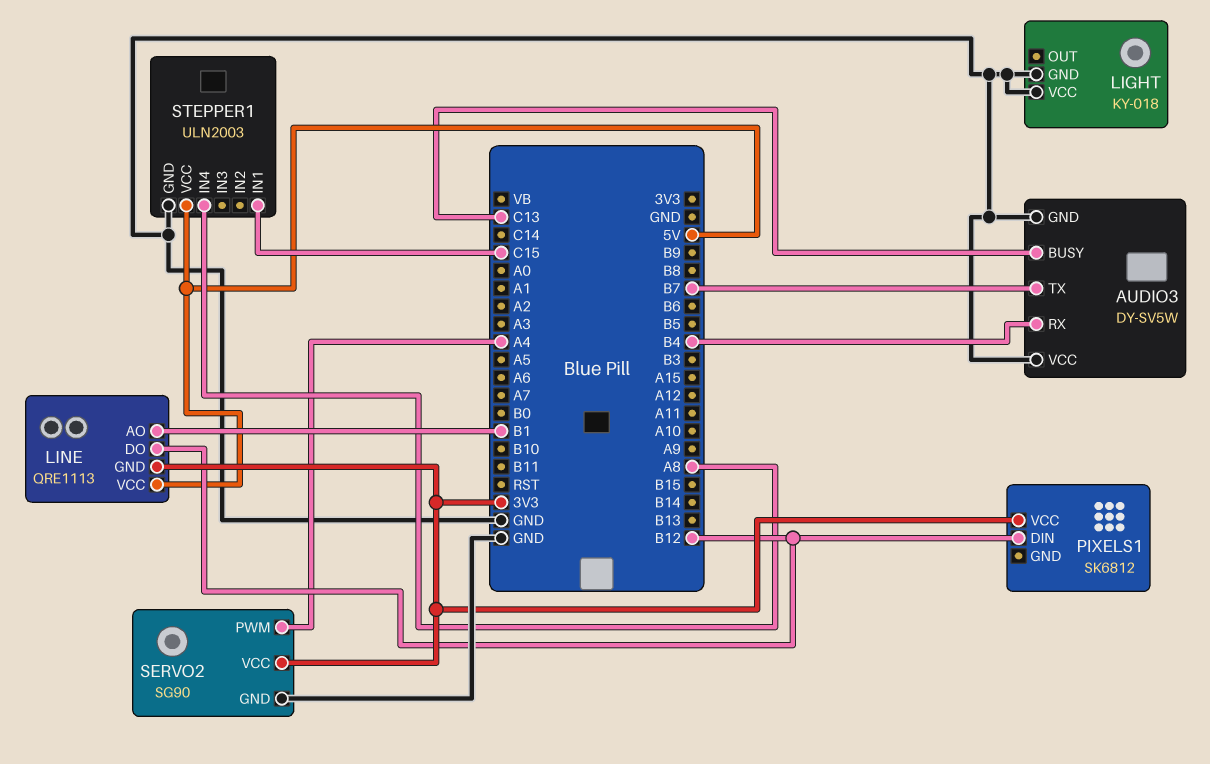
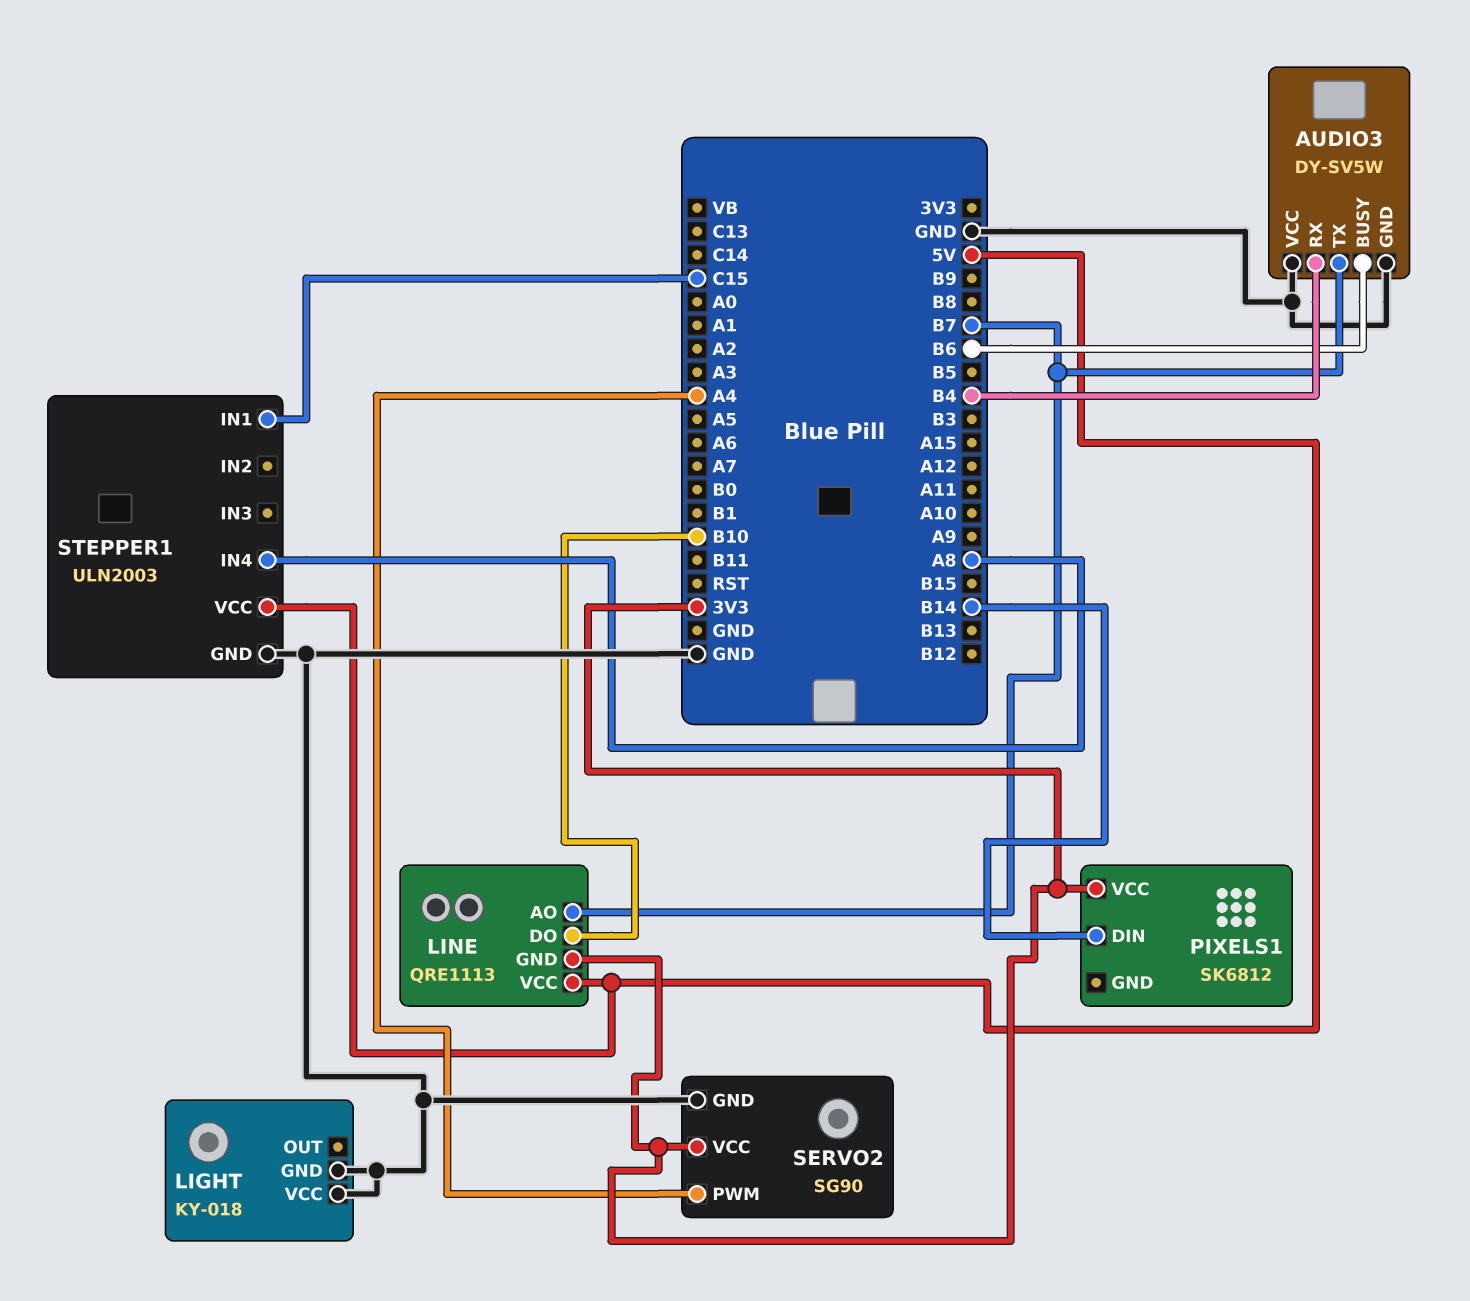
AUDIO3 pin BUSY: C13 -> B6
LINE pin AO: B1 -> B7
LINE pin DO: B12 -> B10
PIXELS1 pin DIN: B12 -> B14

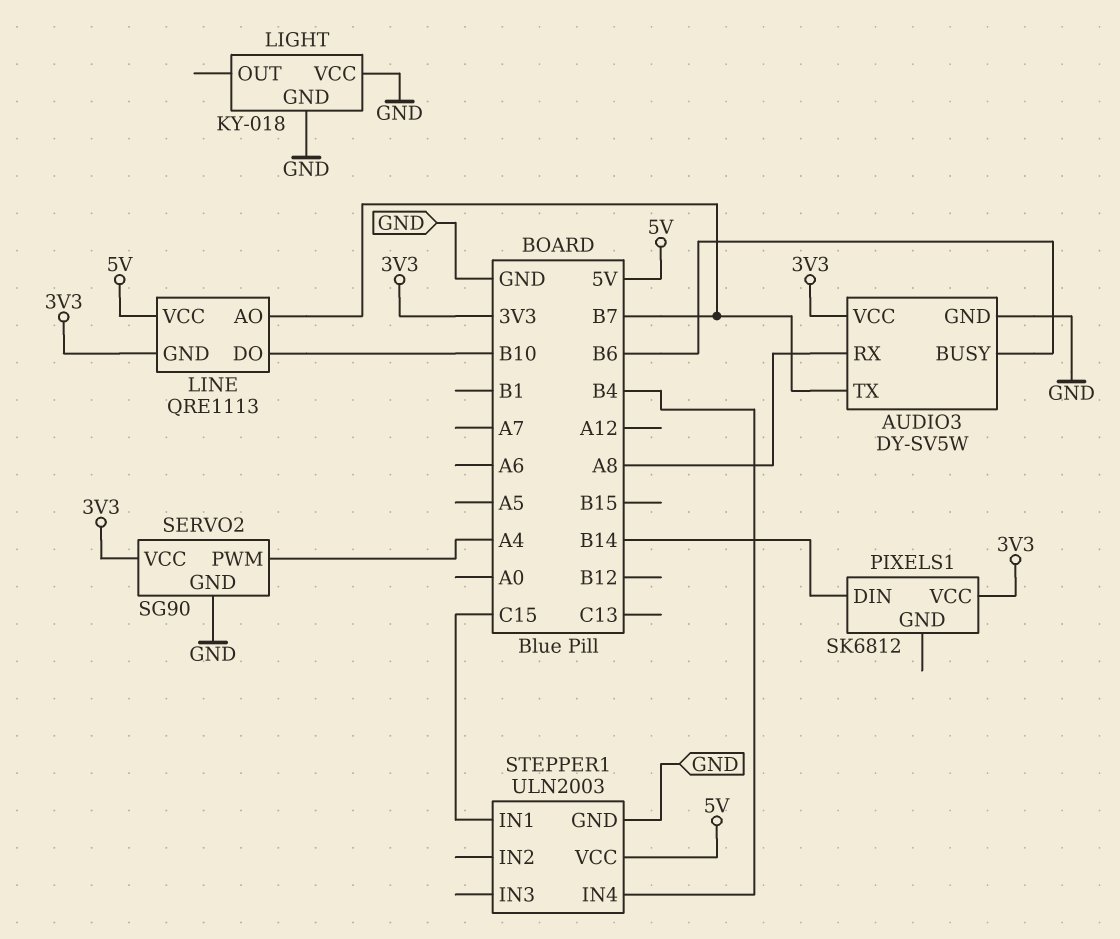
AUDIO3 pin RX: B4 -> A8
AUDIO3 pin VCC: GND -> 3V3
STEPPER1 pin IN4: A8 -> B4

